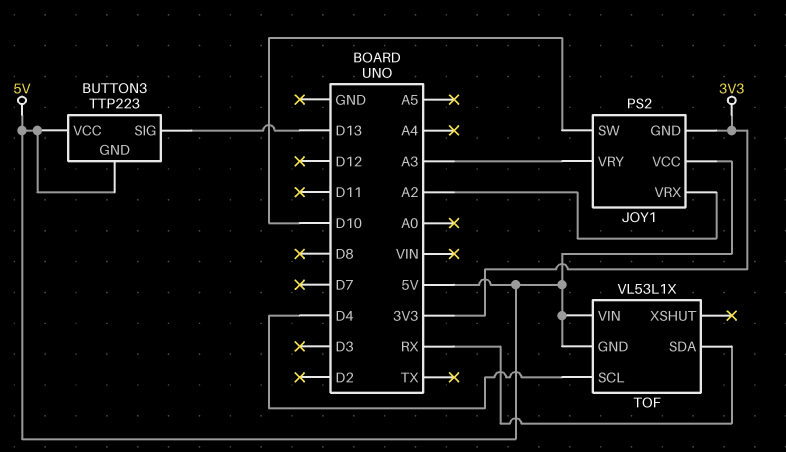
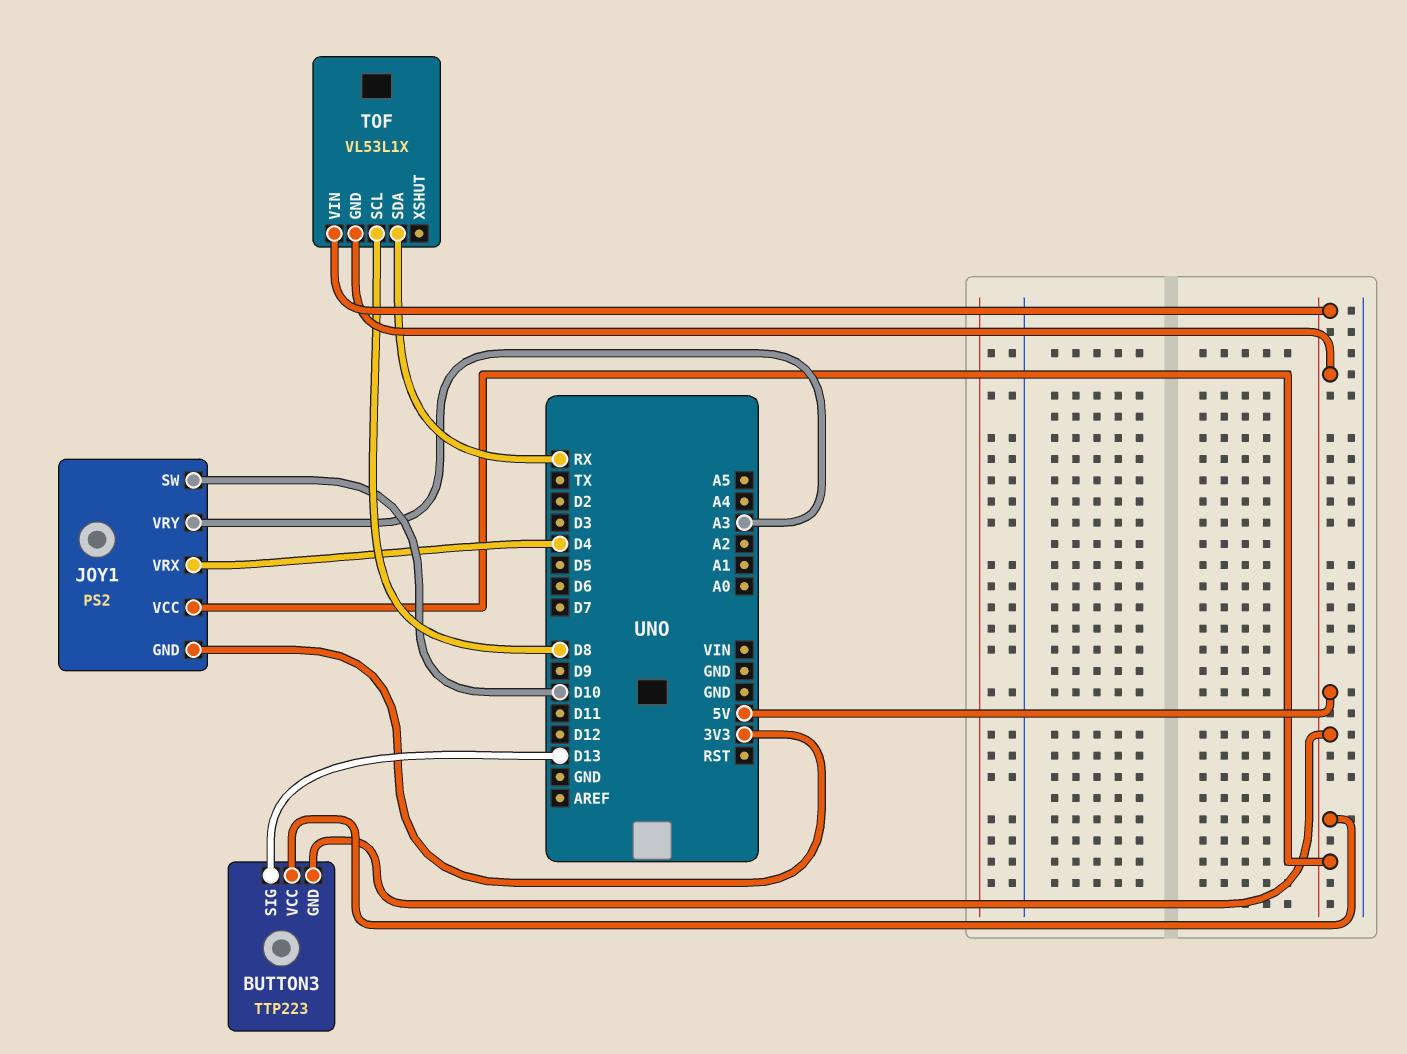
JOY1 pin VRX: A2 -> D4
TOF pin SCL: D4 -> D8

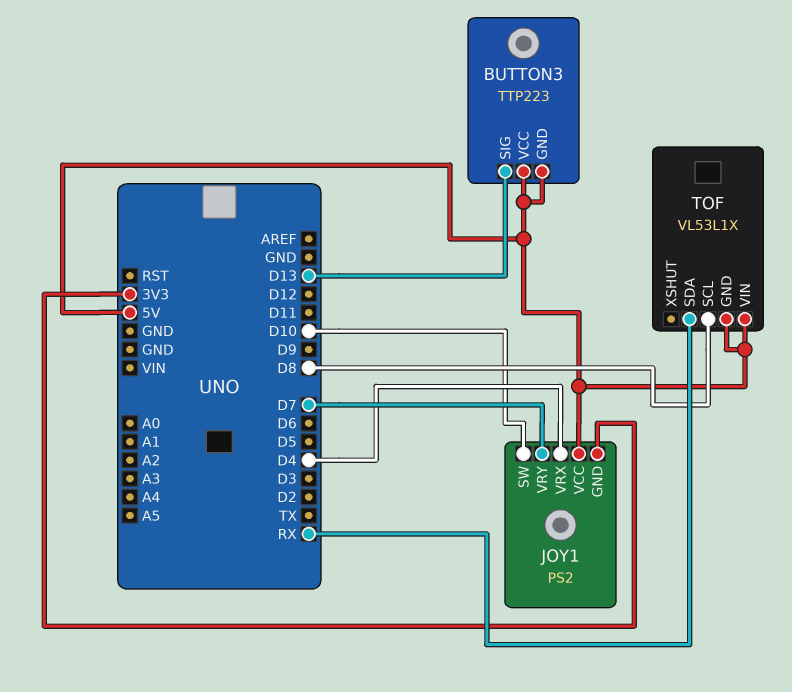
JOY1 pin VRY: A3 -> D7

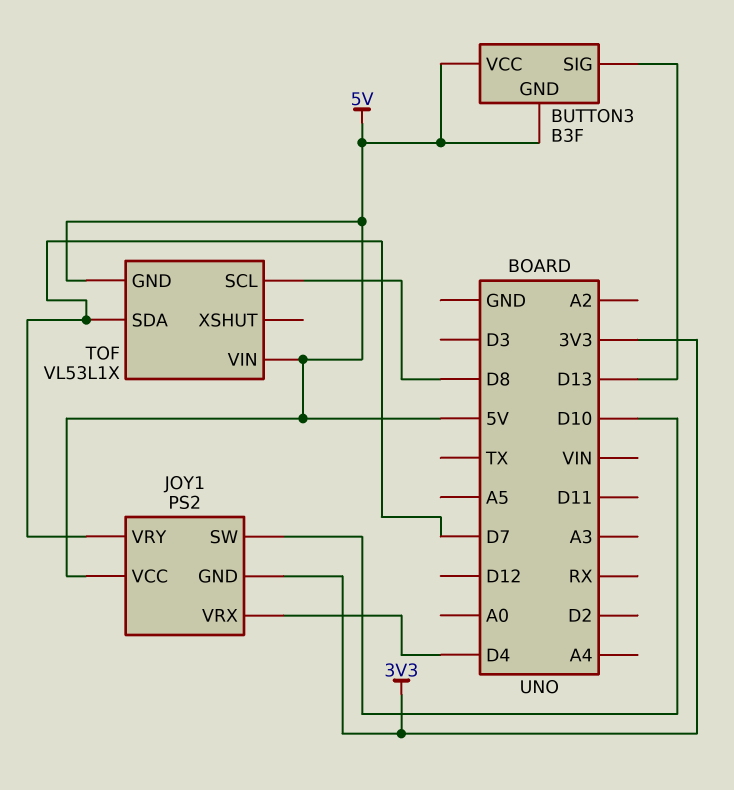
BUTTON3: TTP223 -> B3F
TOF pin SDA: RX -> D7

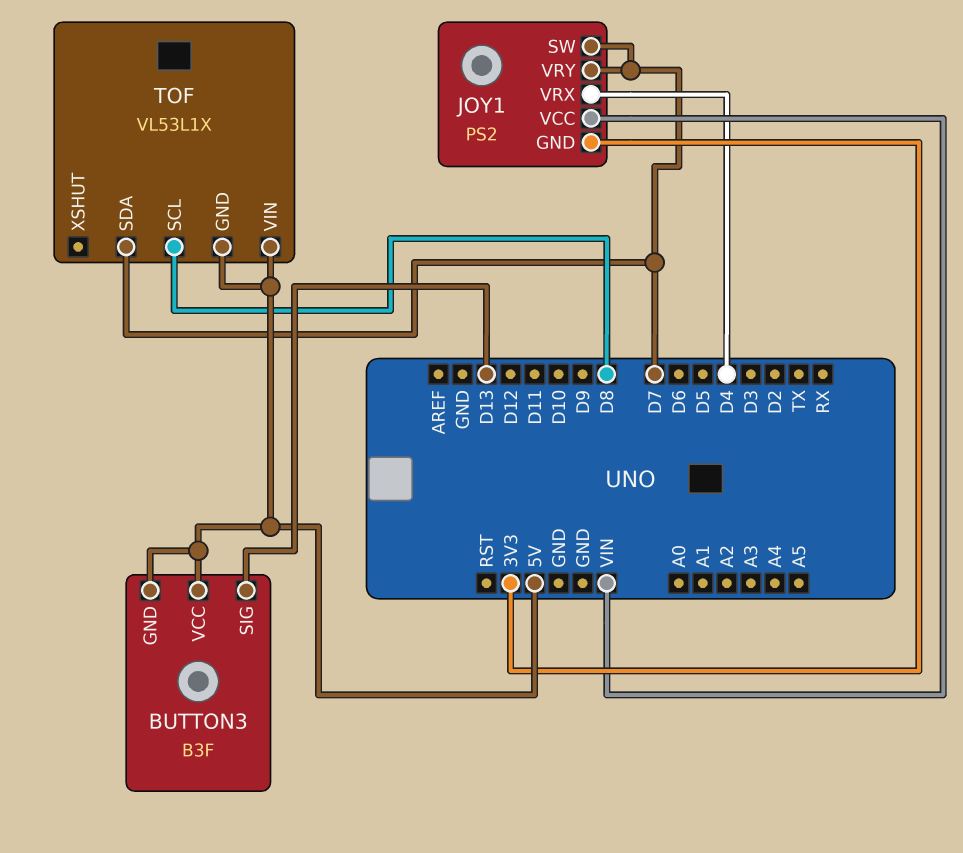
JOY1 pin SW: D10 -> D7
JOY1 pin VCC: 5V -> VIN

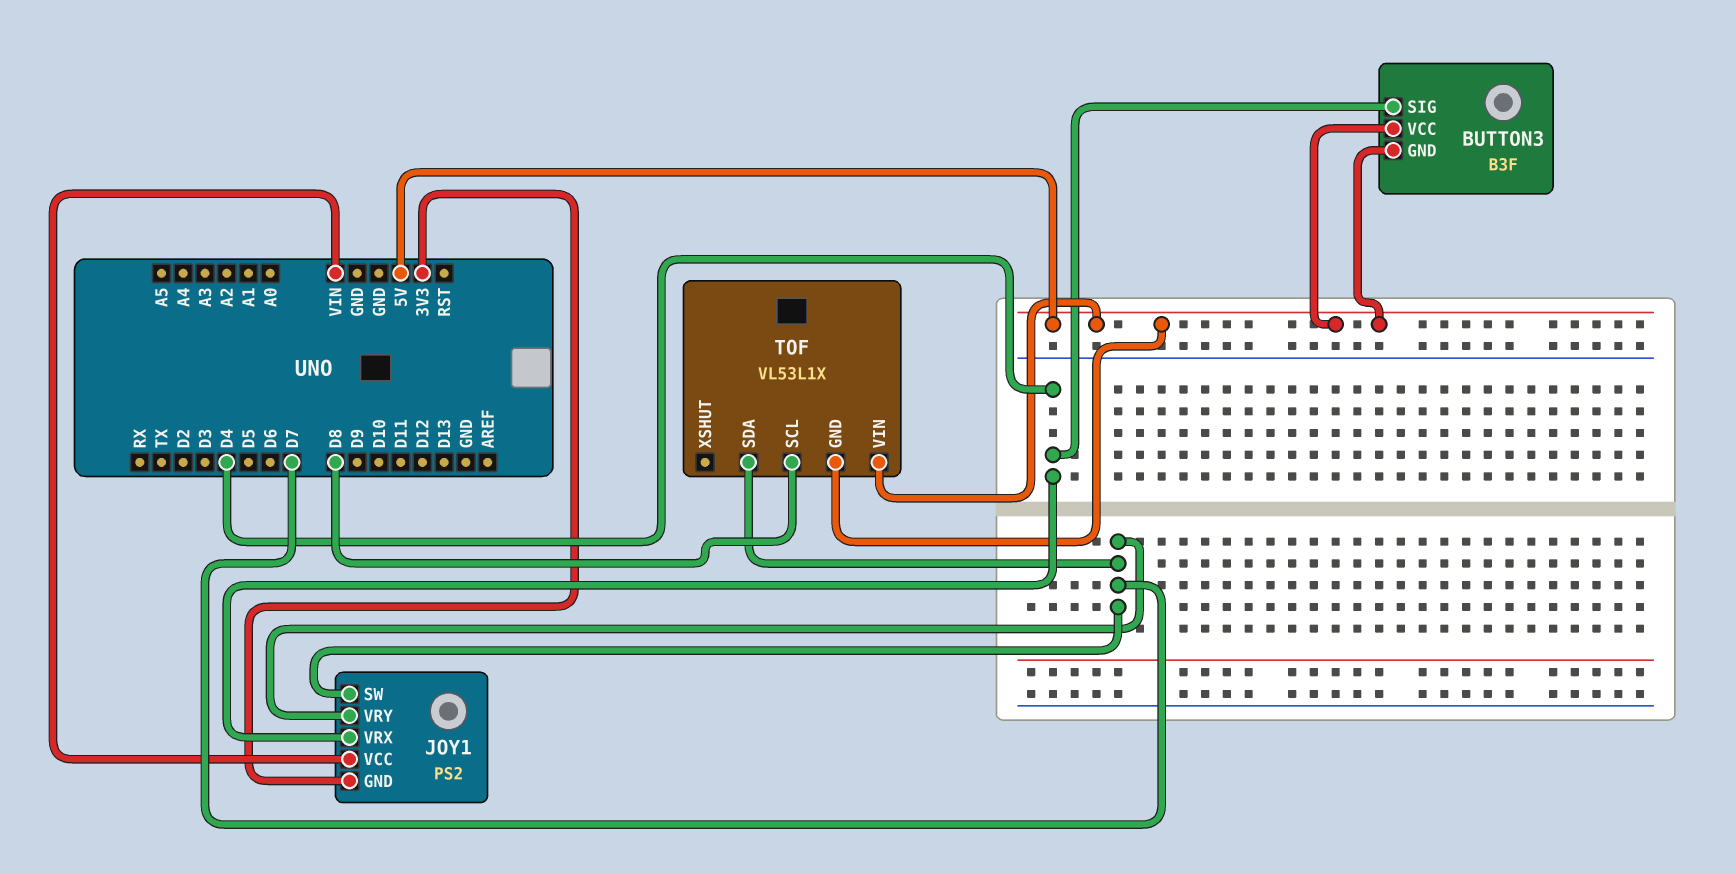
BUTTON3 pin SIG: D13 -> D4

